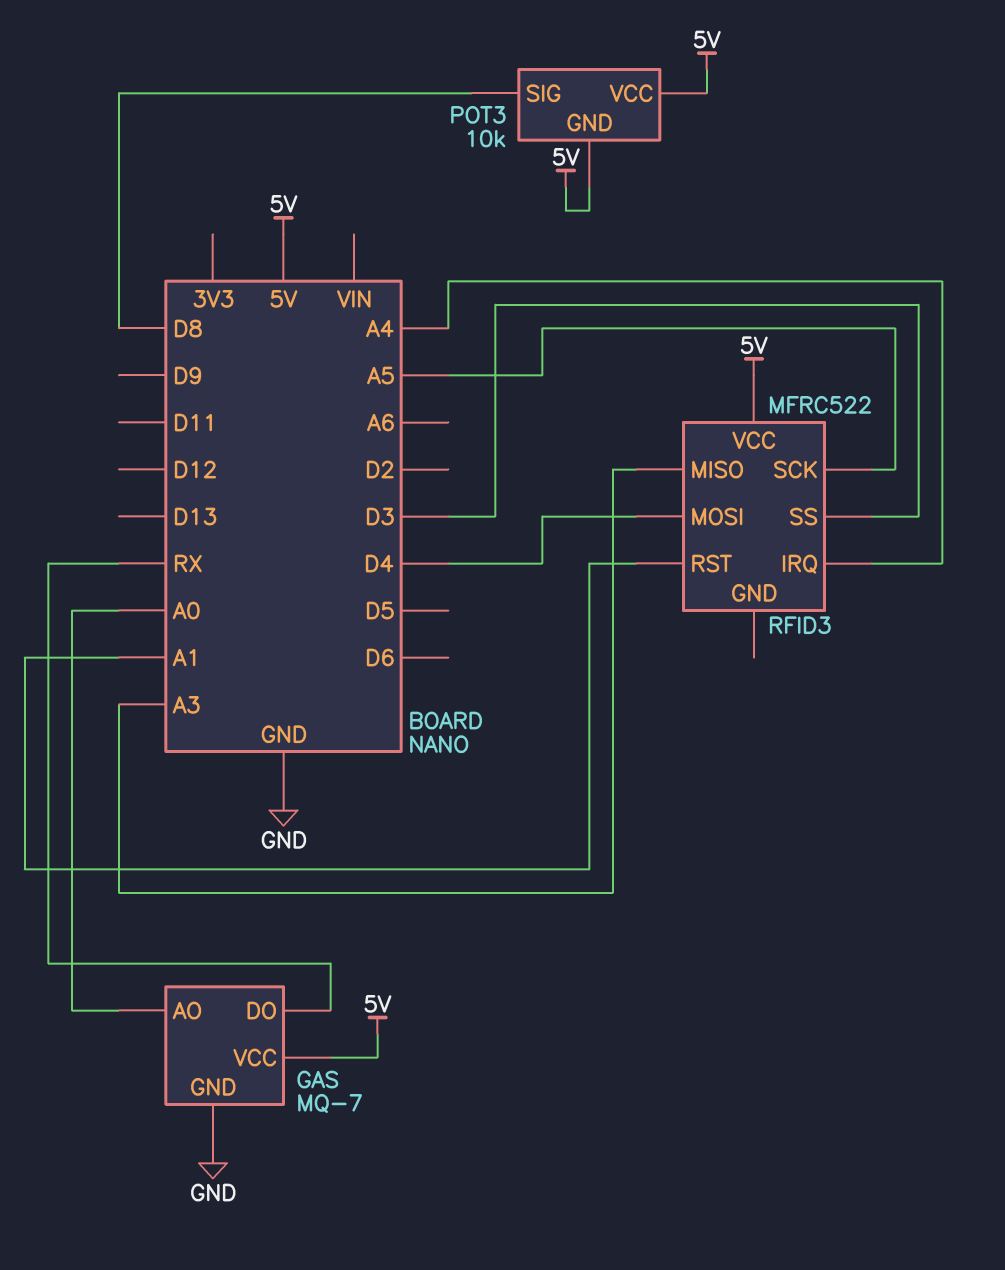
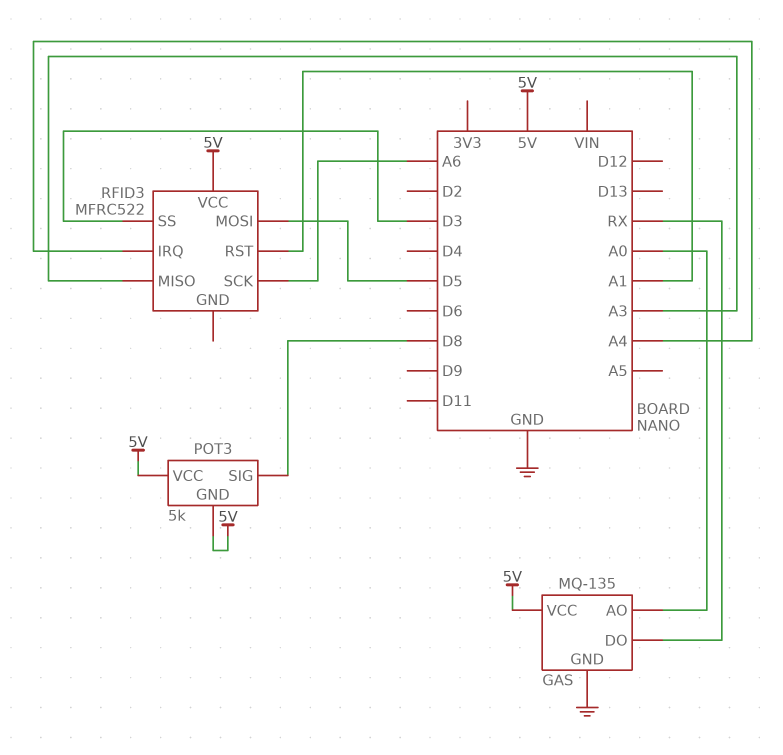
GAS: MQ-7 -> MQ-135
POT3: 10k -> 5k
RFID3 pin MOSI: D4 -> D5
RFID3 pin SCK: A5 -> A6

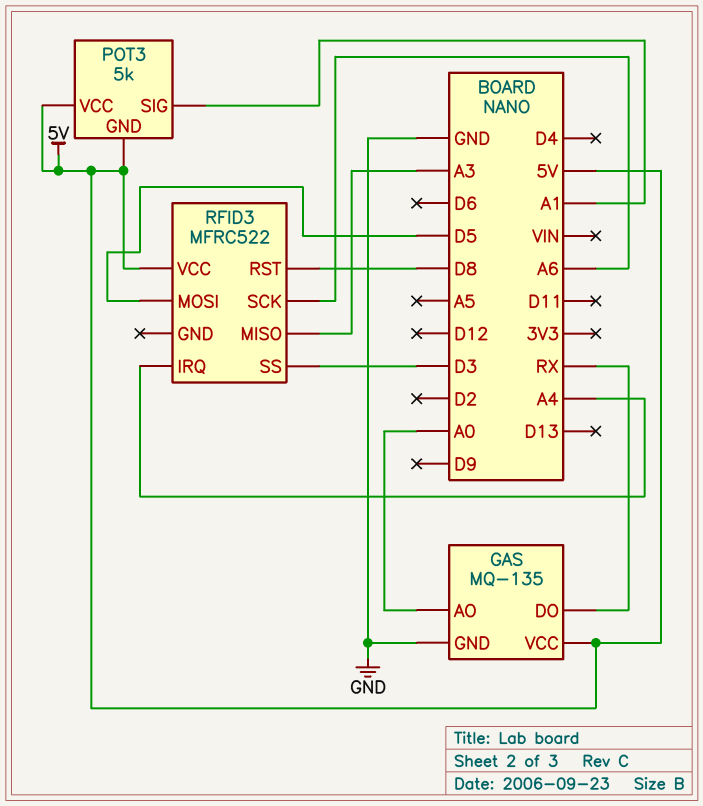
POT3 pin SIG: D8 -> A1
RFID3 pin RST: A1 -> D8

